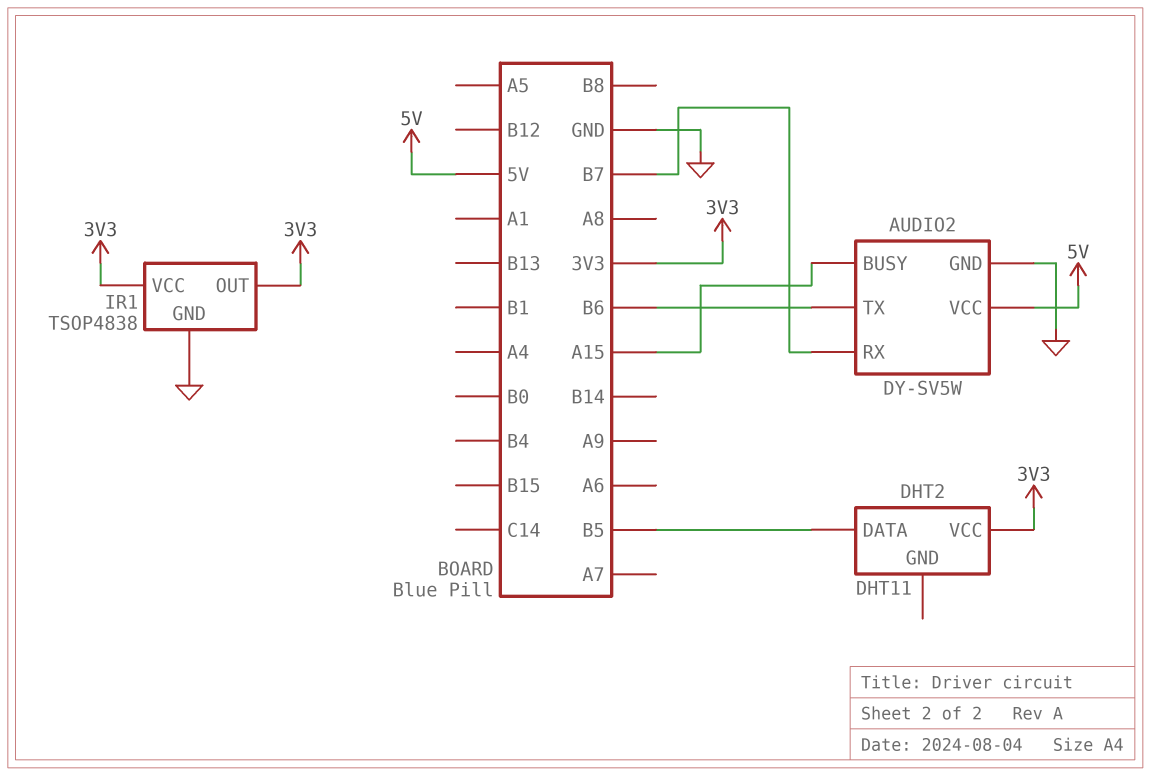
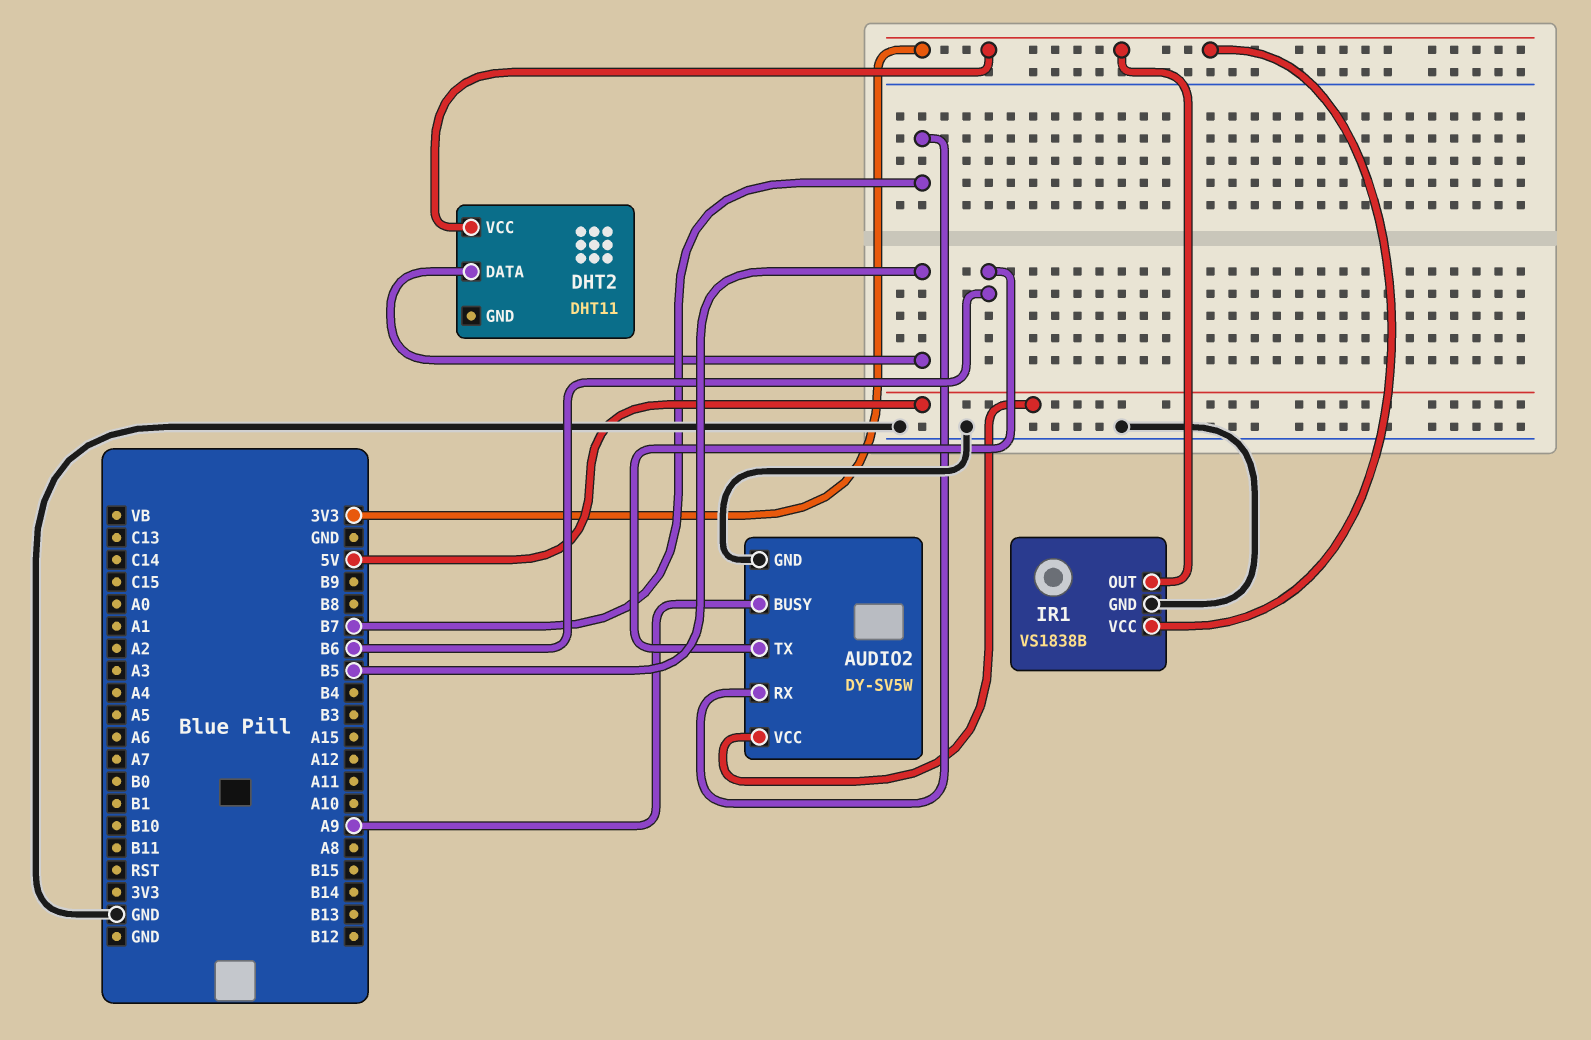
AUDIO2 pin BUSY: A15 -> A9
IR1: TSOP4838 -> VS1838B

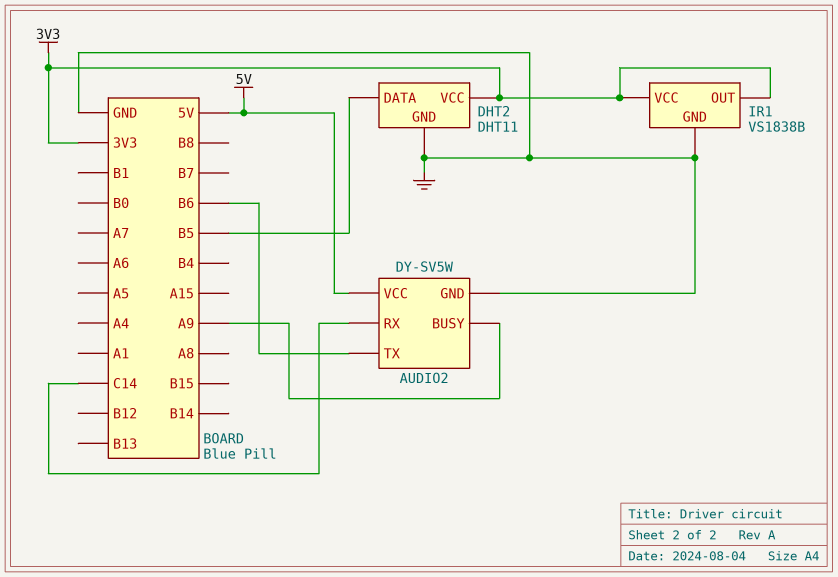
AUDIO2 pin RX: B7 -> C14
DHT2 pin GND: none -> GND

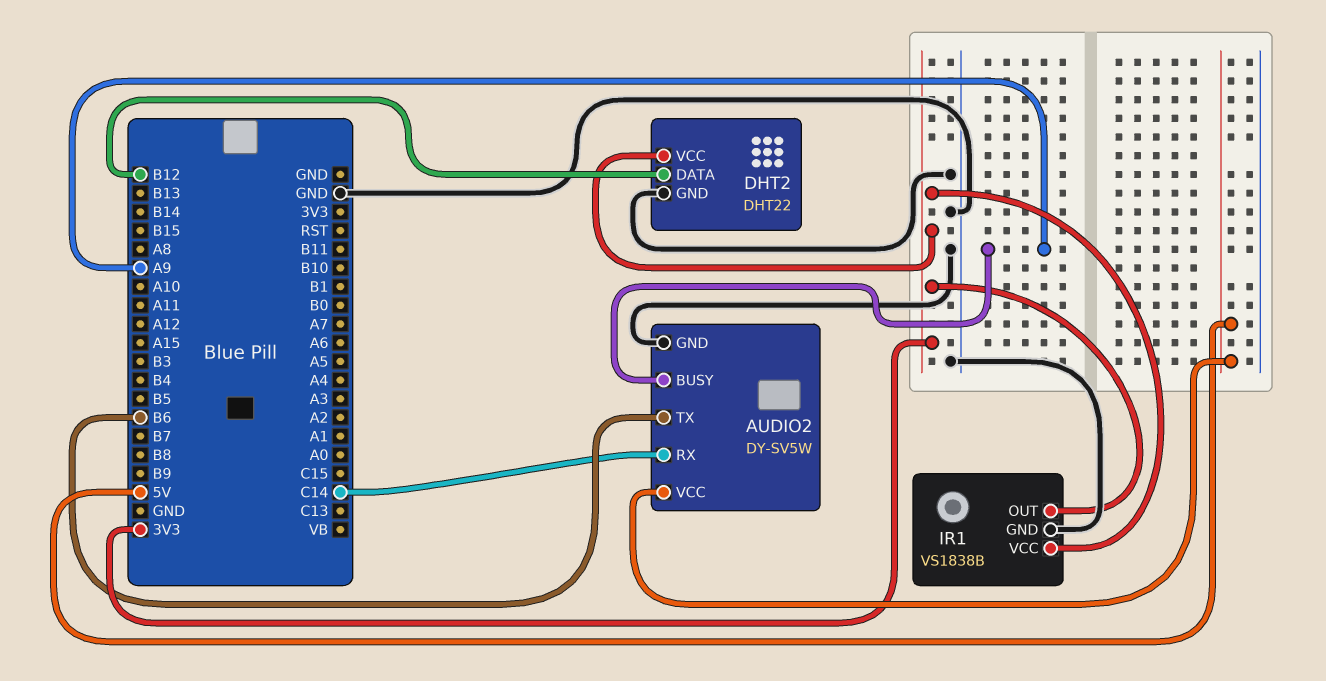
DHT2: DHT11 -> DHT22
DHT2 pin DATA: B5 -> B12

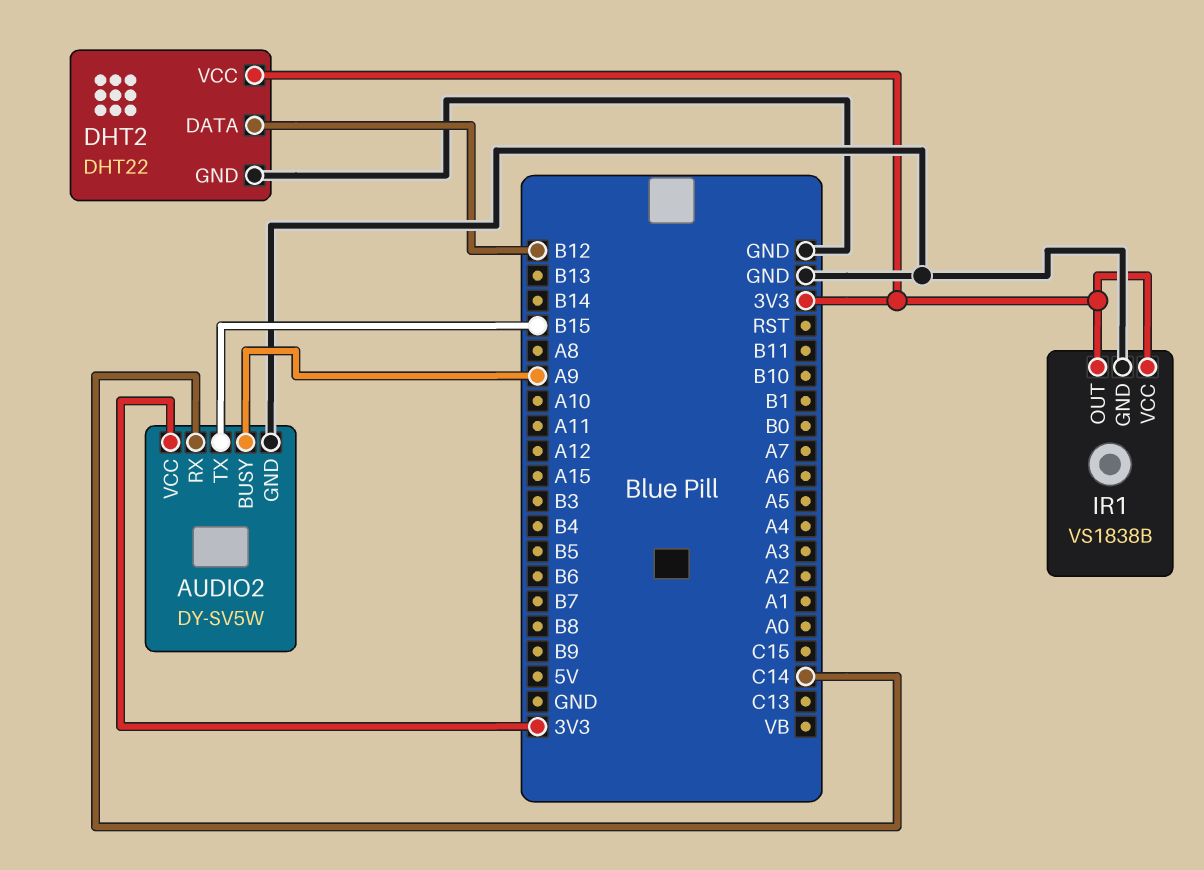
AUDIO2 pin TX: B6 -> B15
AUDIO2 pin VCC: 5V -> 3V3

